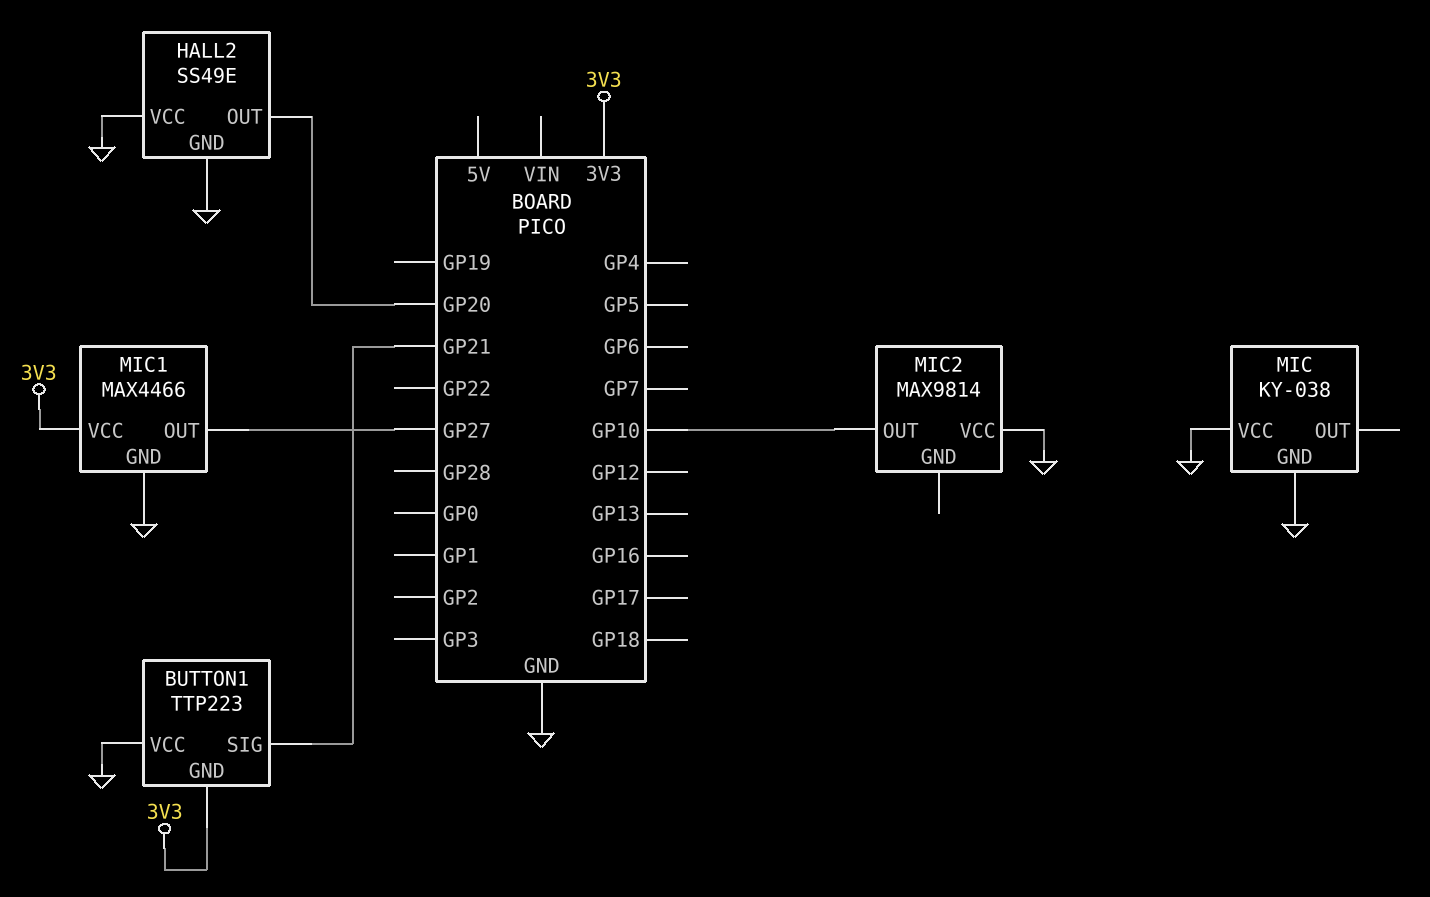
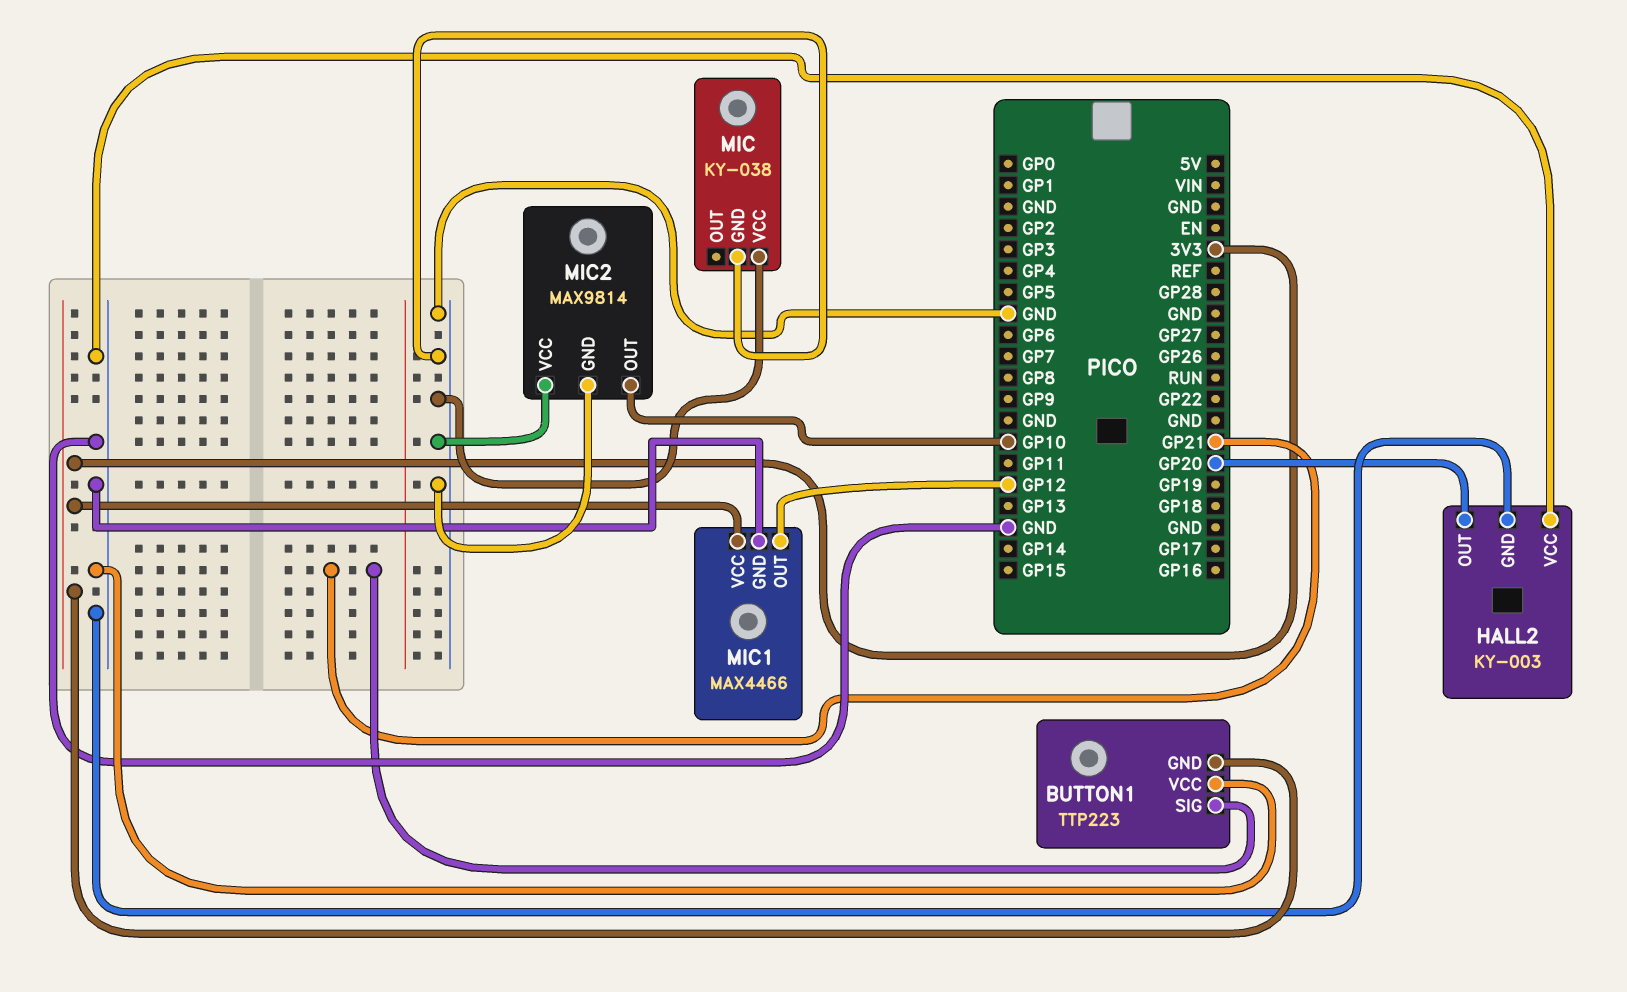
HALL2: SS49E -> KY-003
MIC1 pin OUT: GP27 -> GP12
MIC2 pin GND: none -> GND

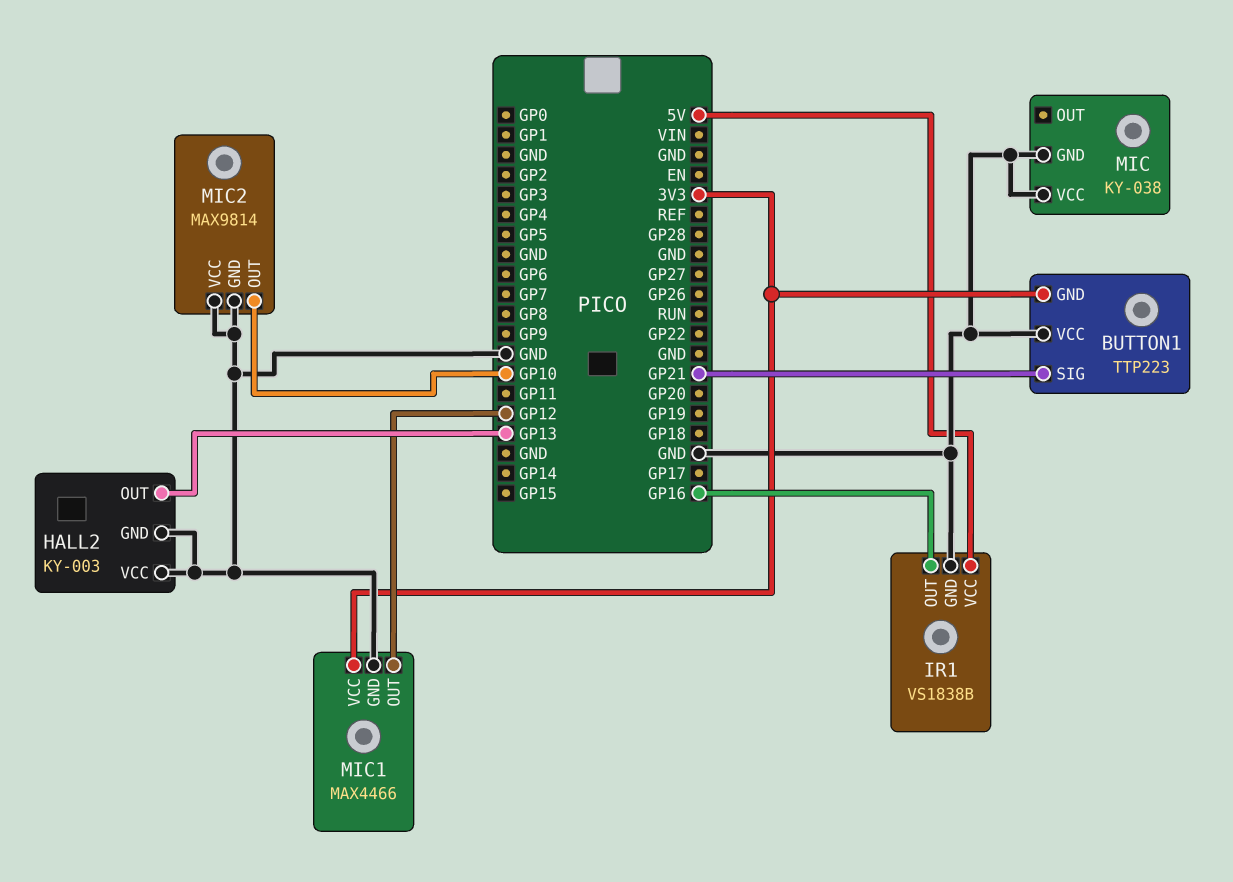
HALL2 pin OUT: GP20 -> GP13
IR1: none -> VS1838B
IR1 pin GND: none -> GND
IR1 pin OUT: none -> GP16
IR1 pin VCC: none -> 5V

